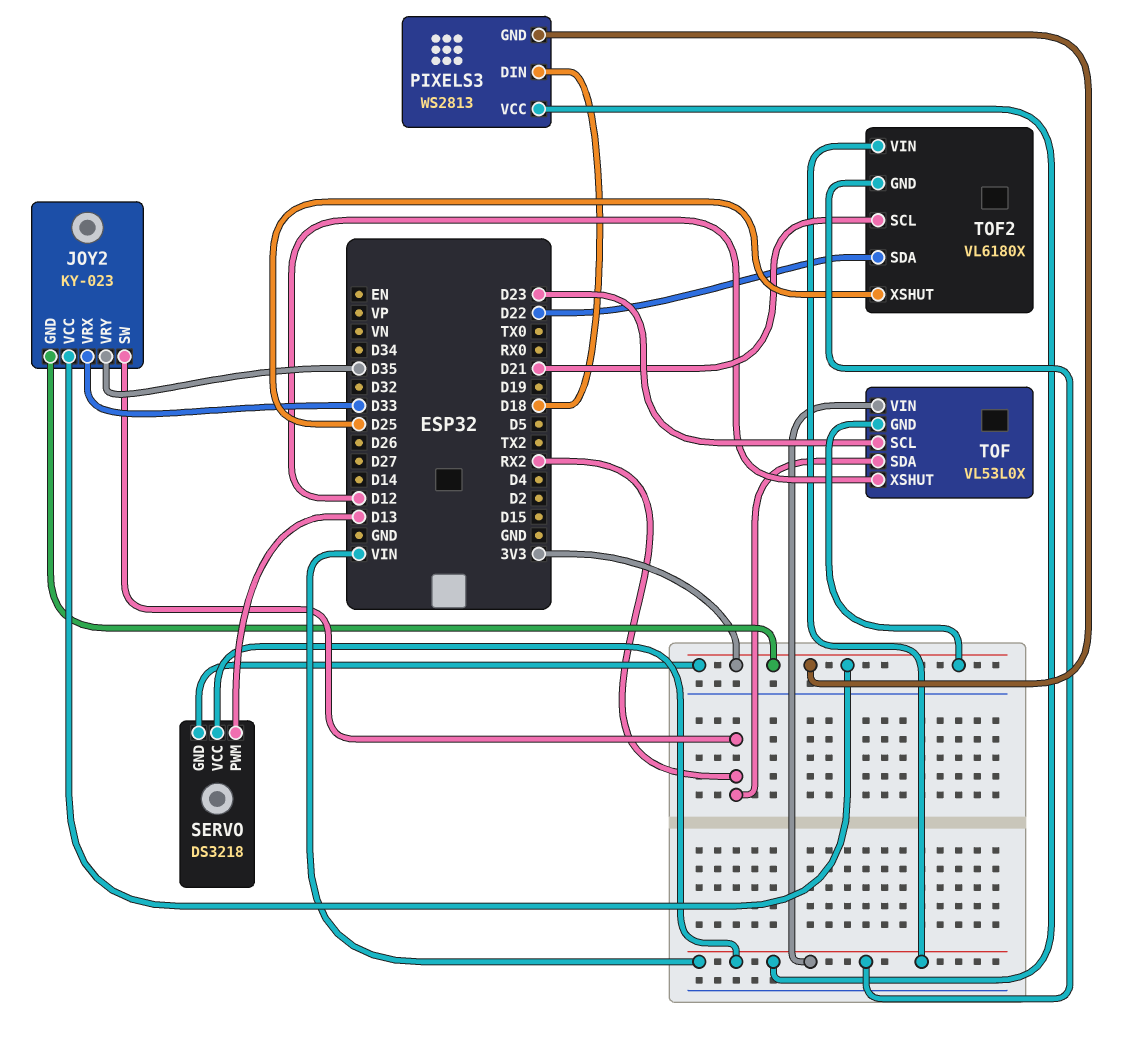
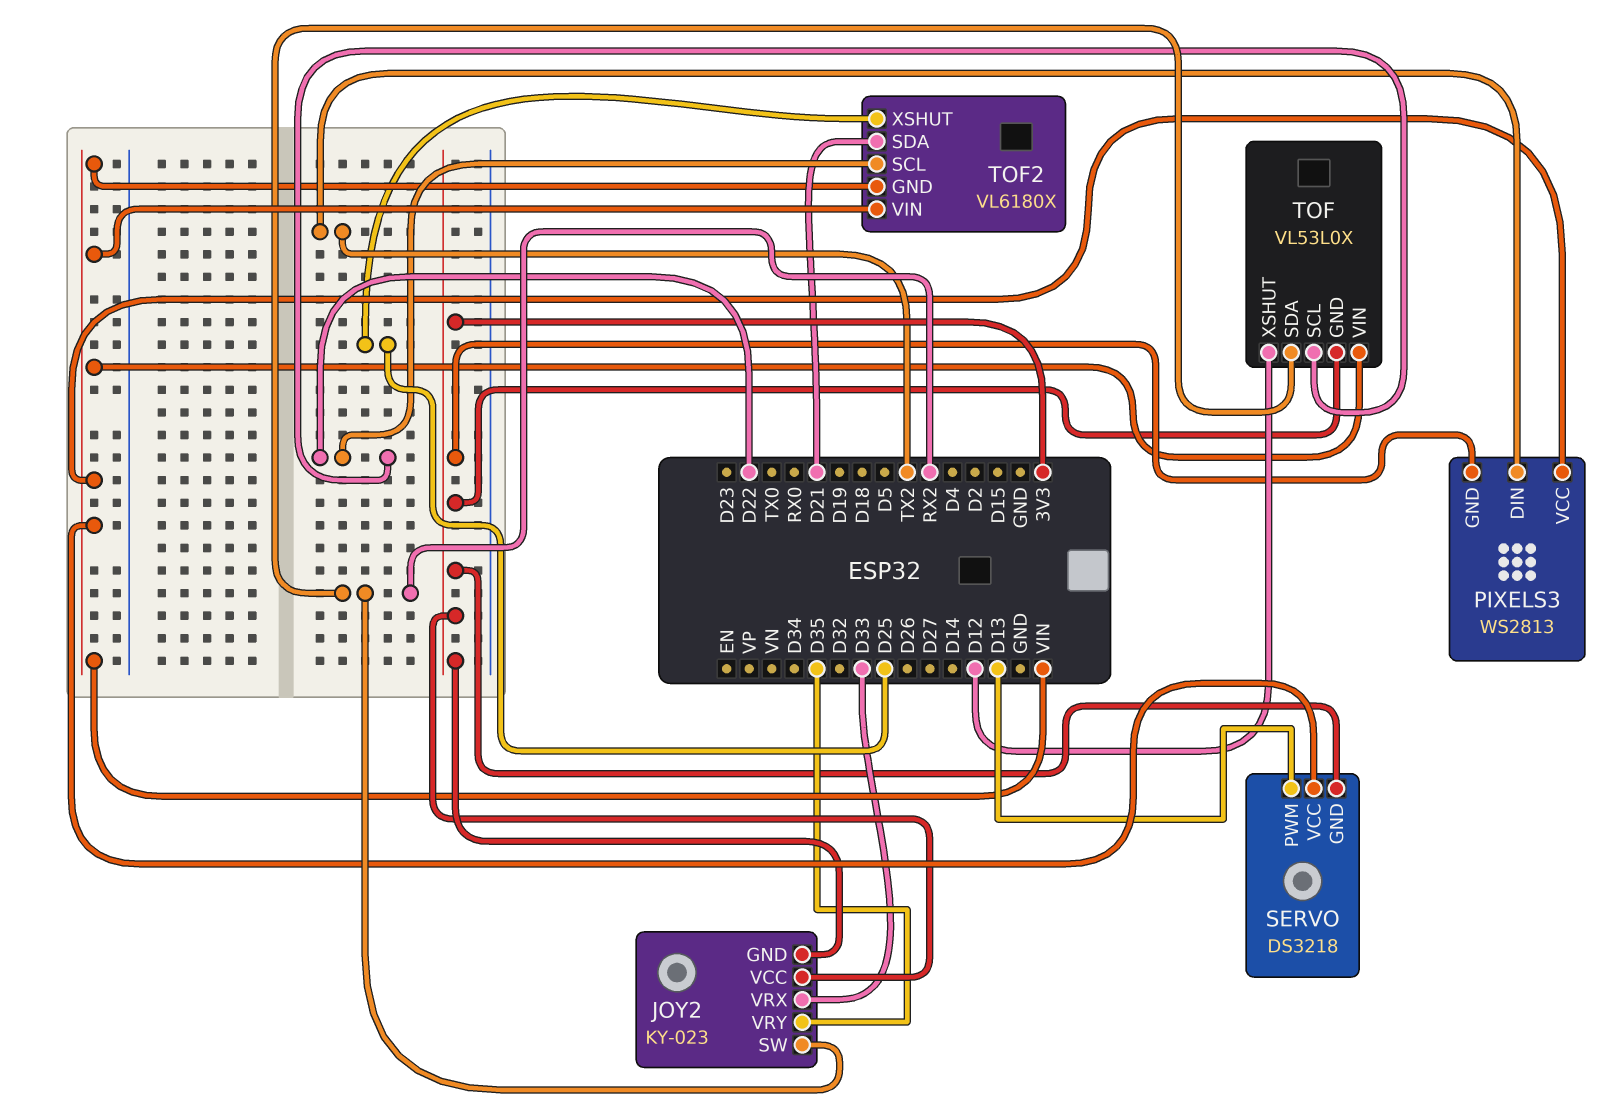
PIXELS3 pin DIN: D18 -> TX2
TOF pin SCL: D23 -> D22
TOF2 pin SCL: D21 -> D22
TOF2 pin SDA: D22 -> D21

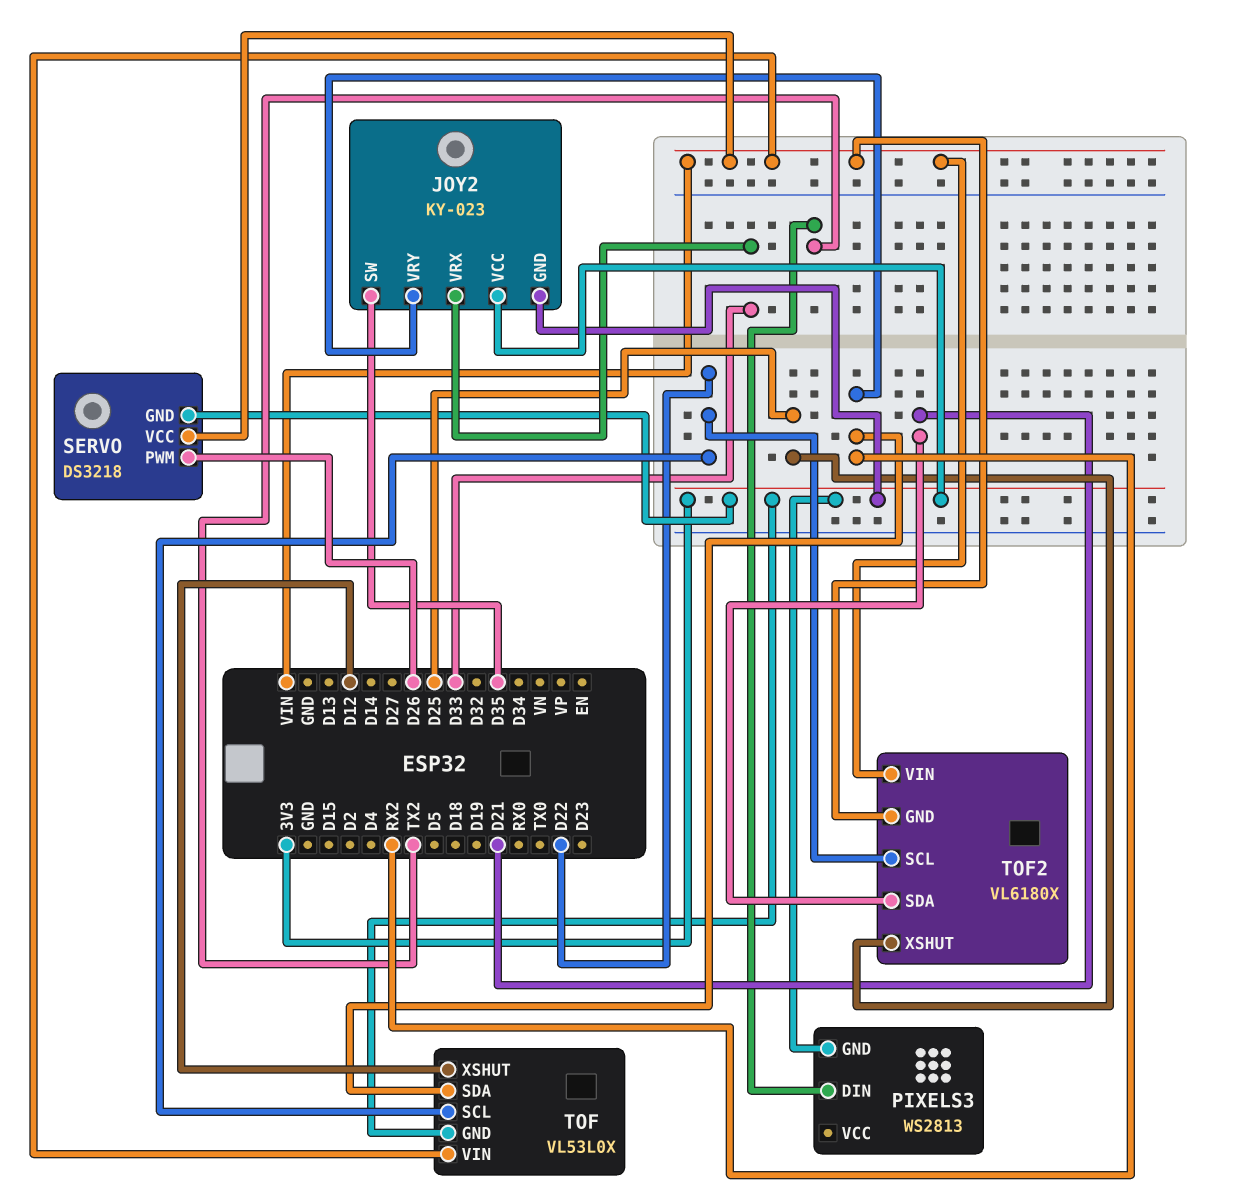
JOY2 pin SW: RX2 -> D35
JOY2 pin VRY: D35 -> RX2
PIXELS3 pin VCC: VIN -> none
SERVO pin PWM: D13 -> D26

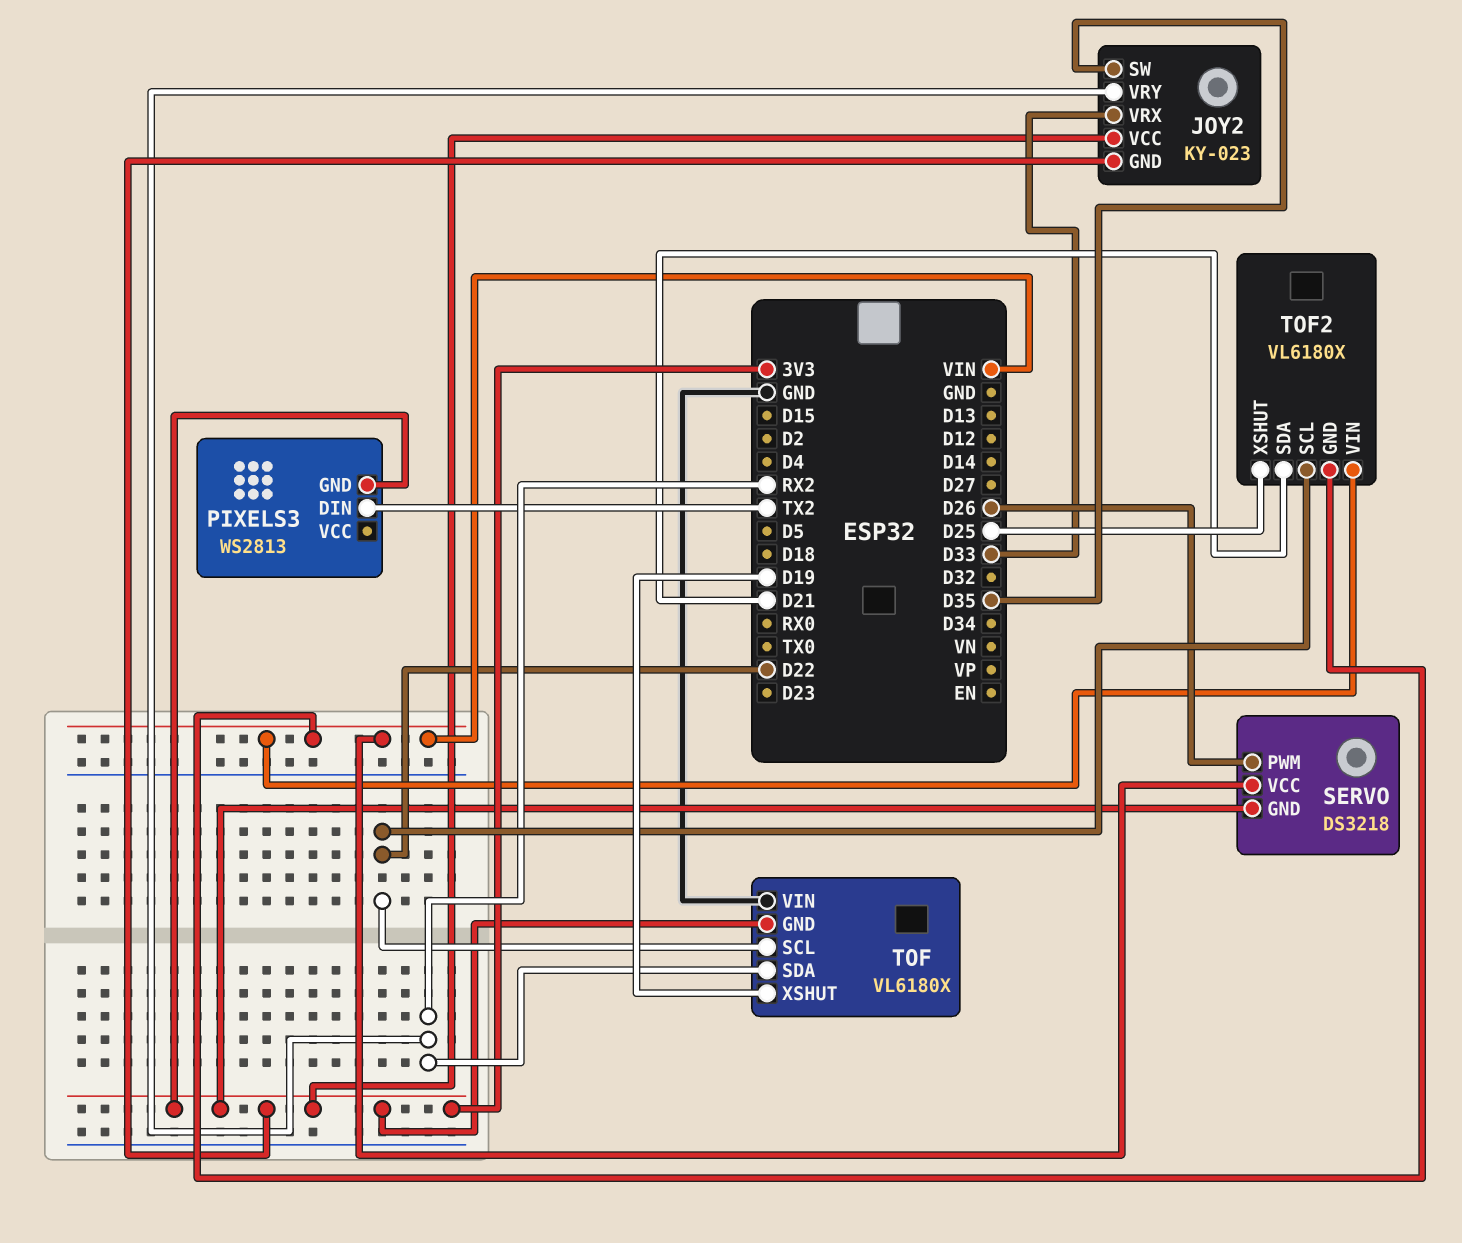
TOF: VL53L0X -> VL6180X
TOF pin VIN: VIN -> GND
TOF pin XSHUT: D12 -> D19

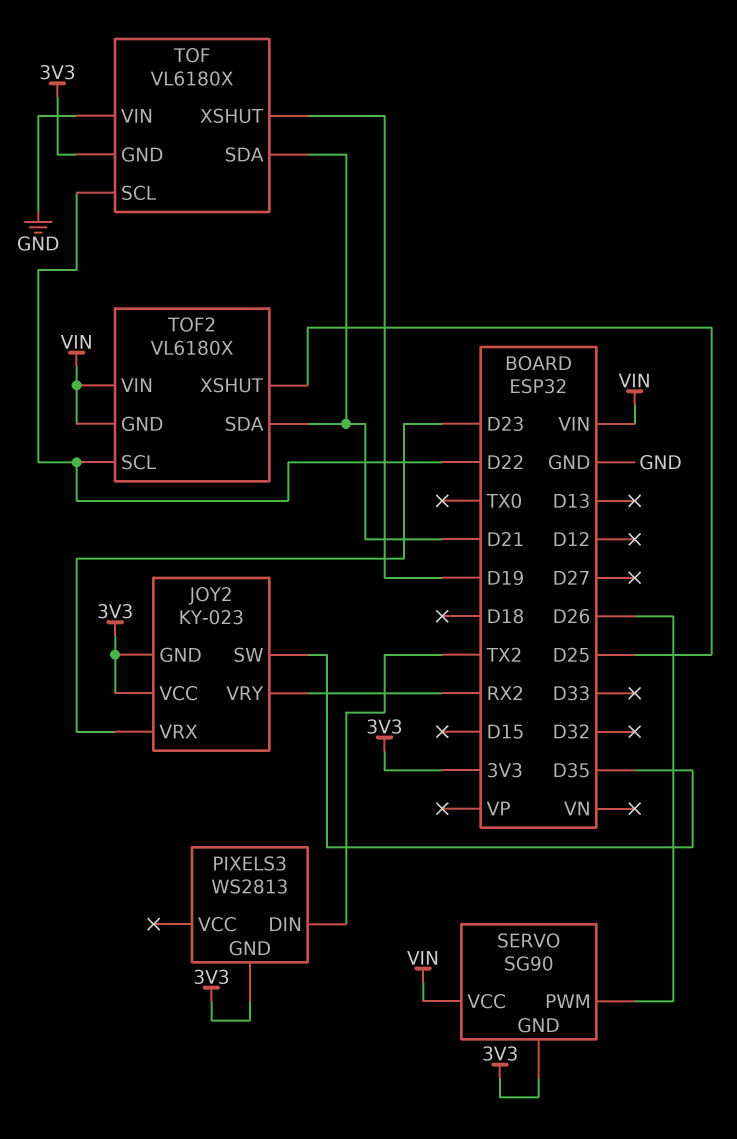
JOY2 pin VRX: D33 -> D23
SERVO: DS3218 -> SG90
TOF pin SDA: RX2 -> D21

